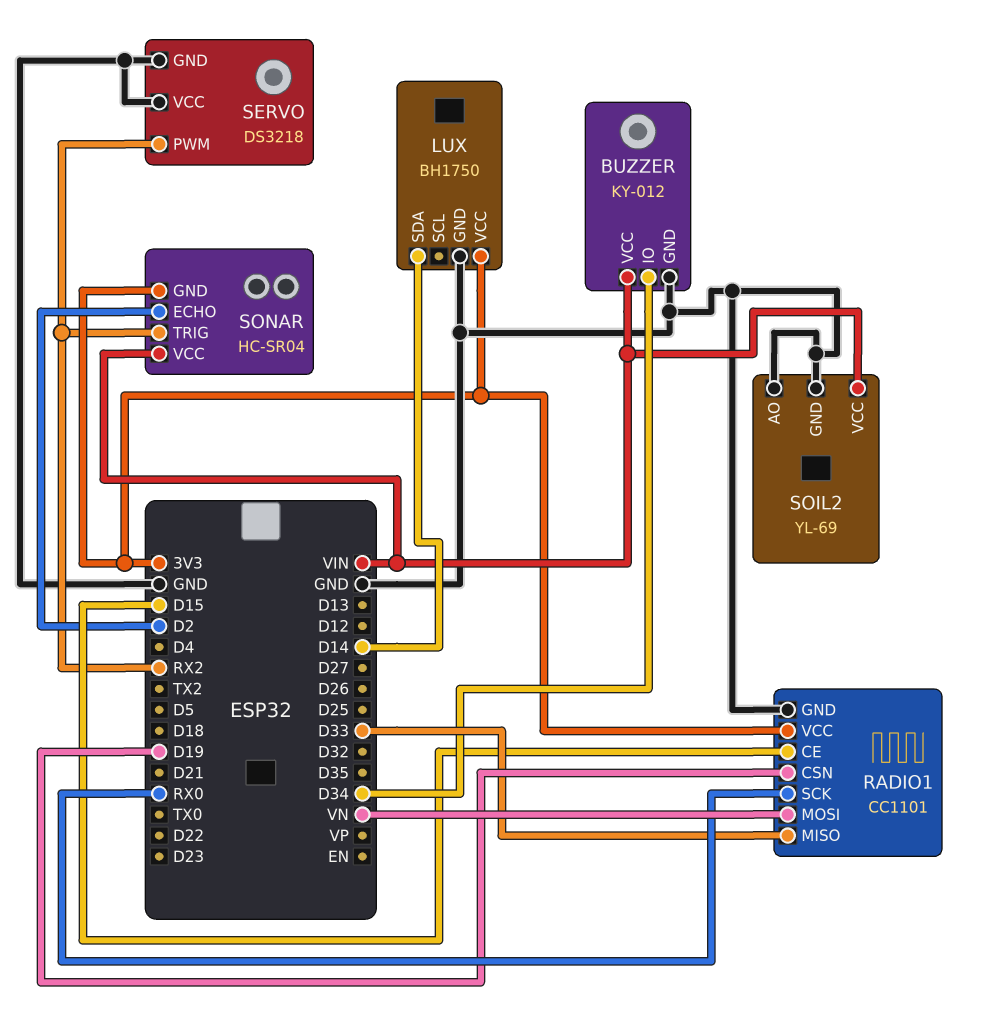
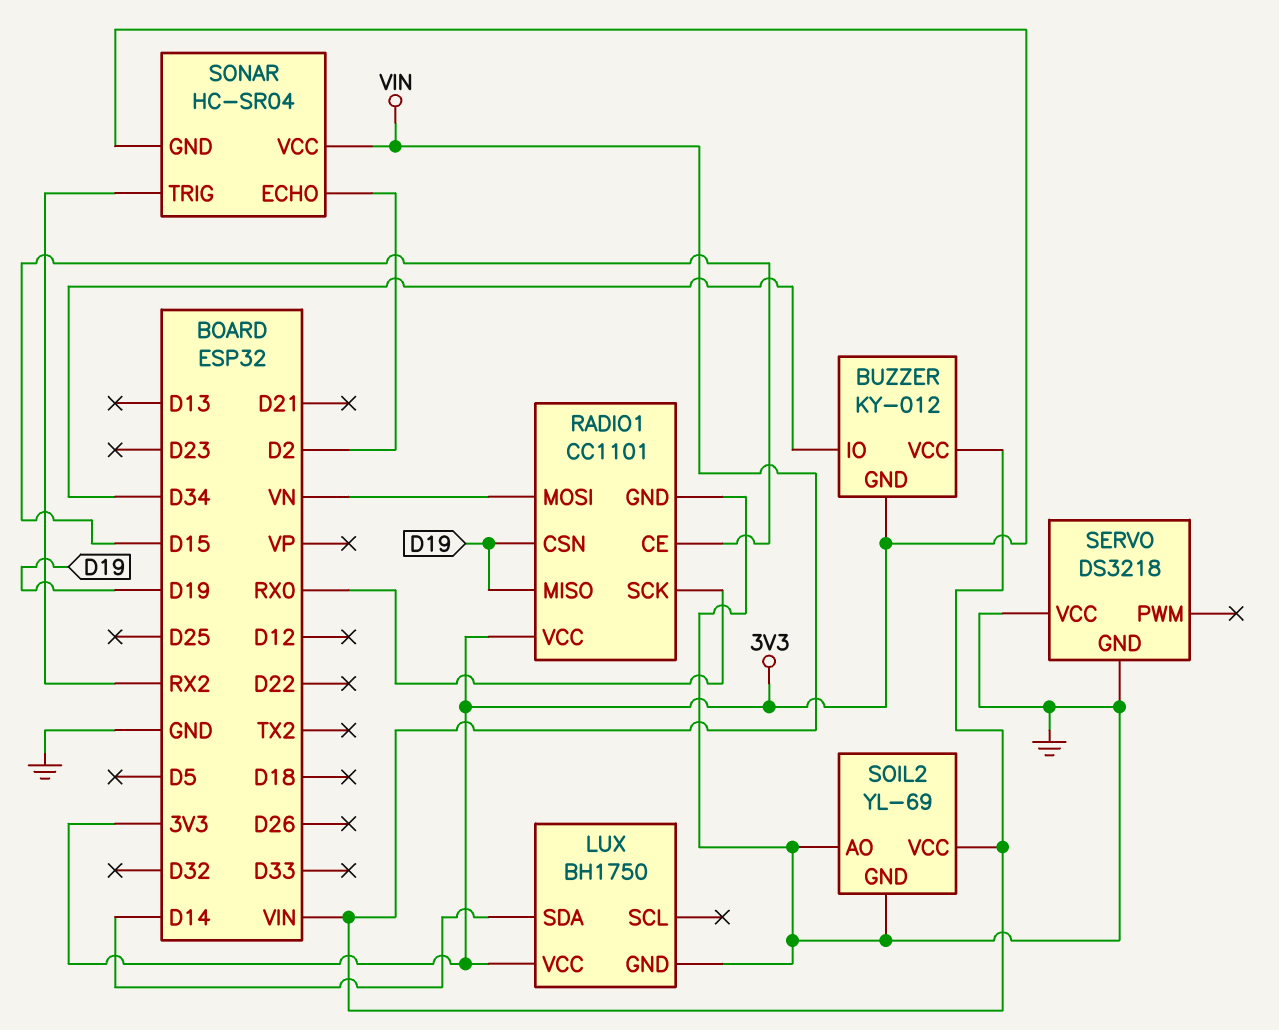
BUZZER pin GND: GND -> 3V3
RADIO1 pin MISO: D33 -> D19
SERVO pin PWM: RX2 -> none

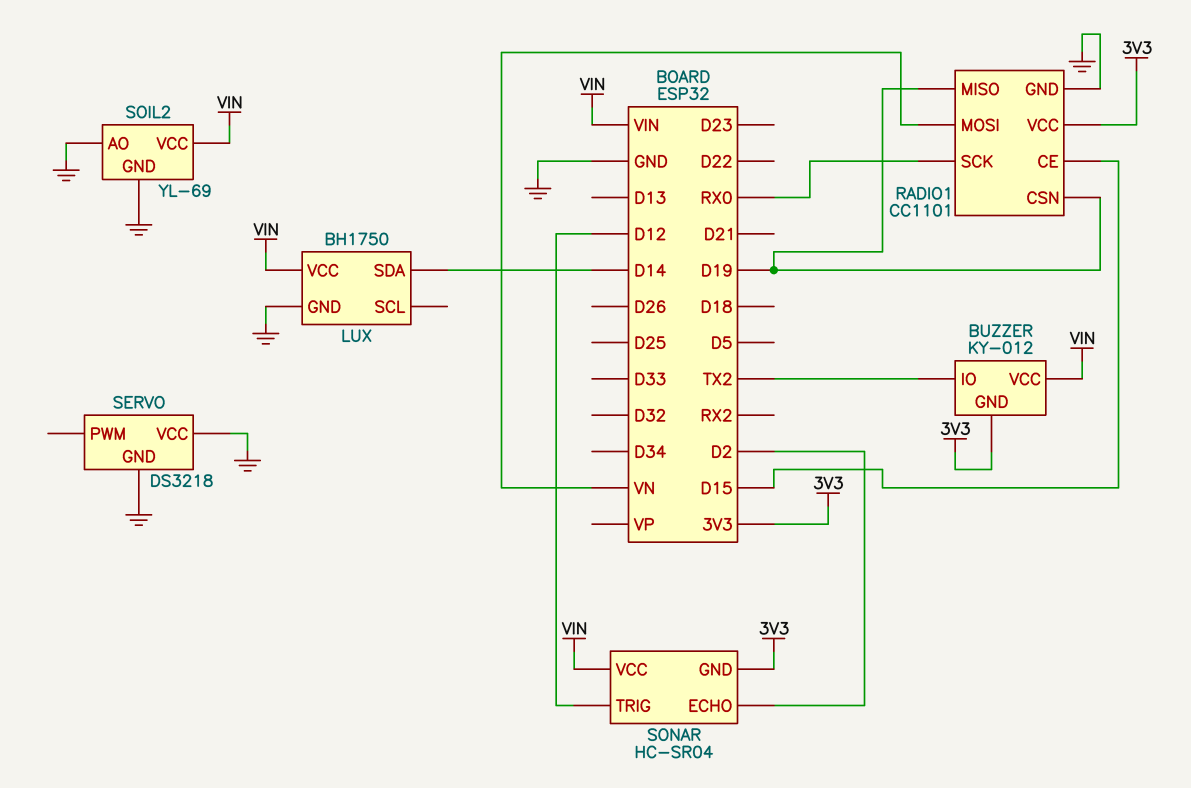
BUZZER pin IO: D34 -> TX2
LUX pin VCC: 3V3 -> VIN
SONAR pin TRIG: RX2 -> D12

